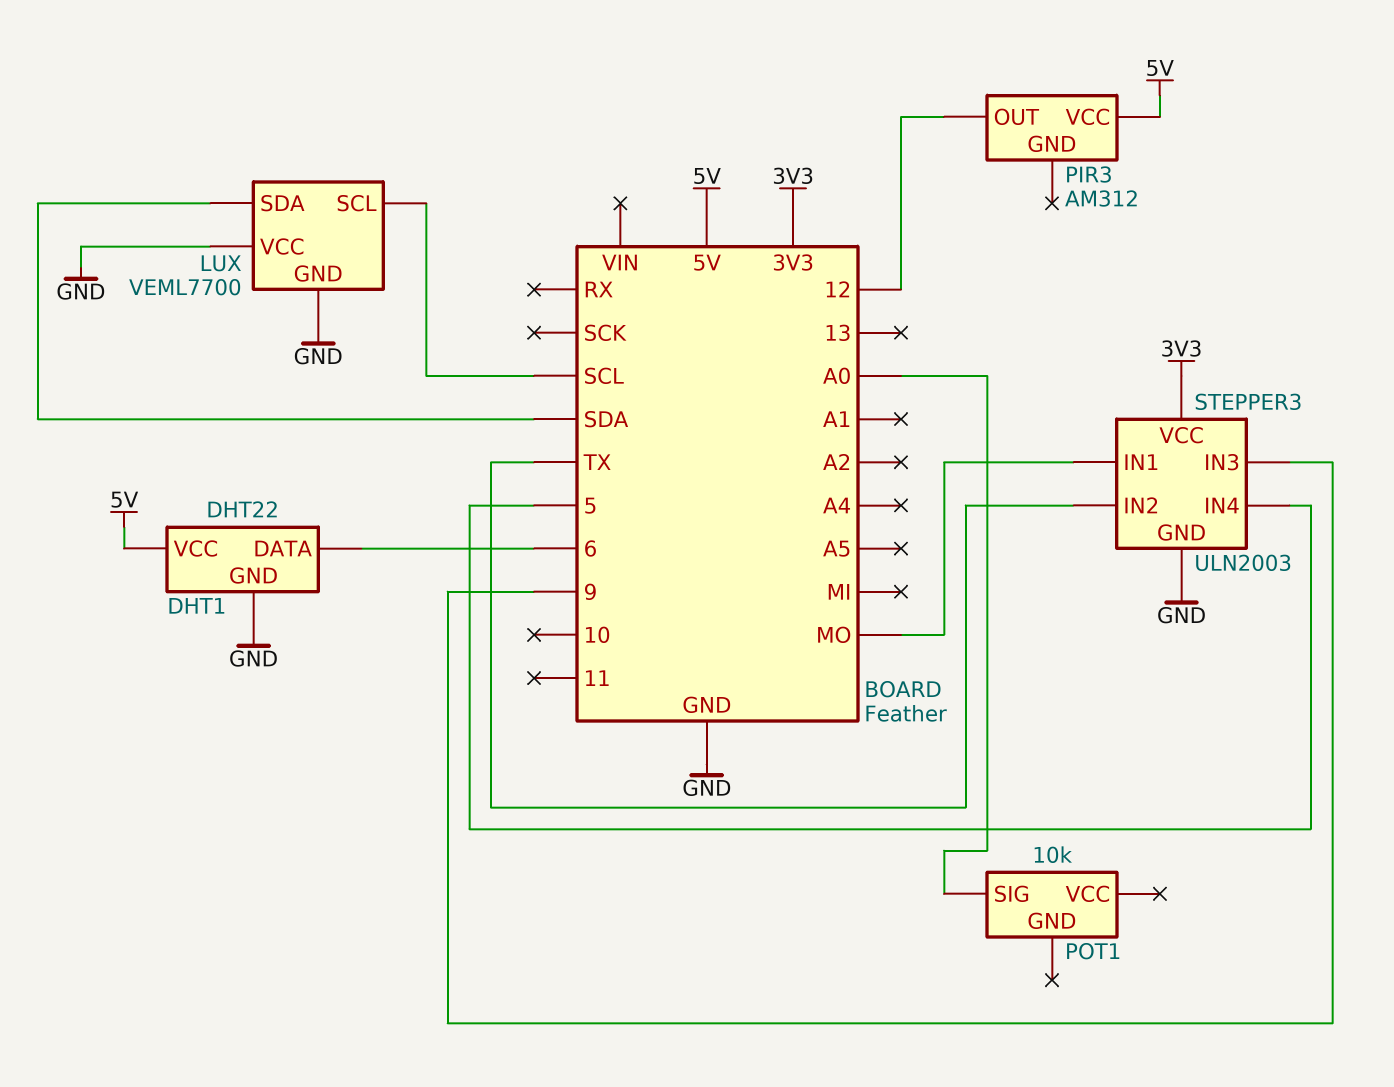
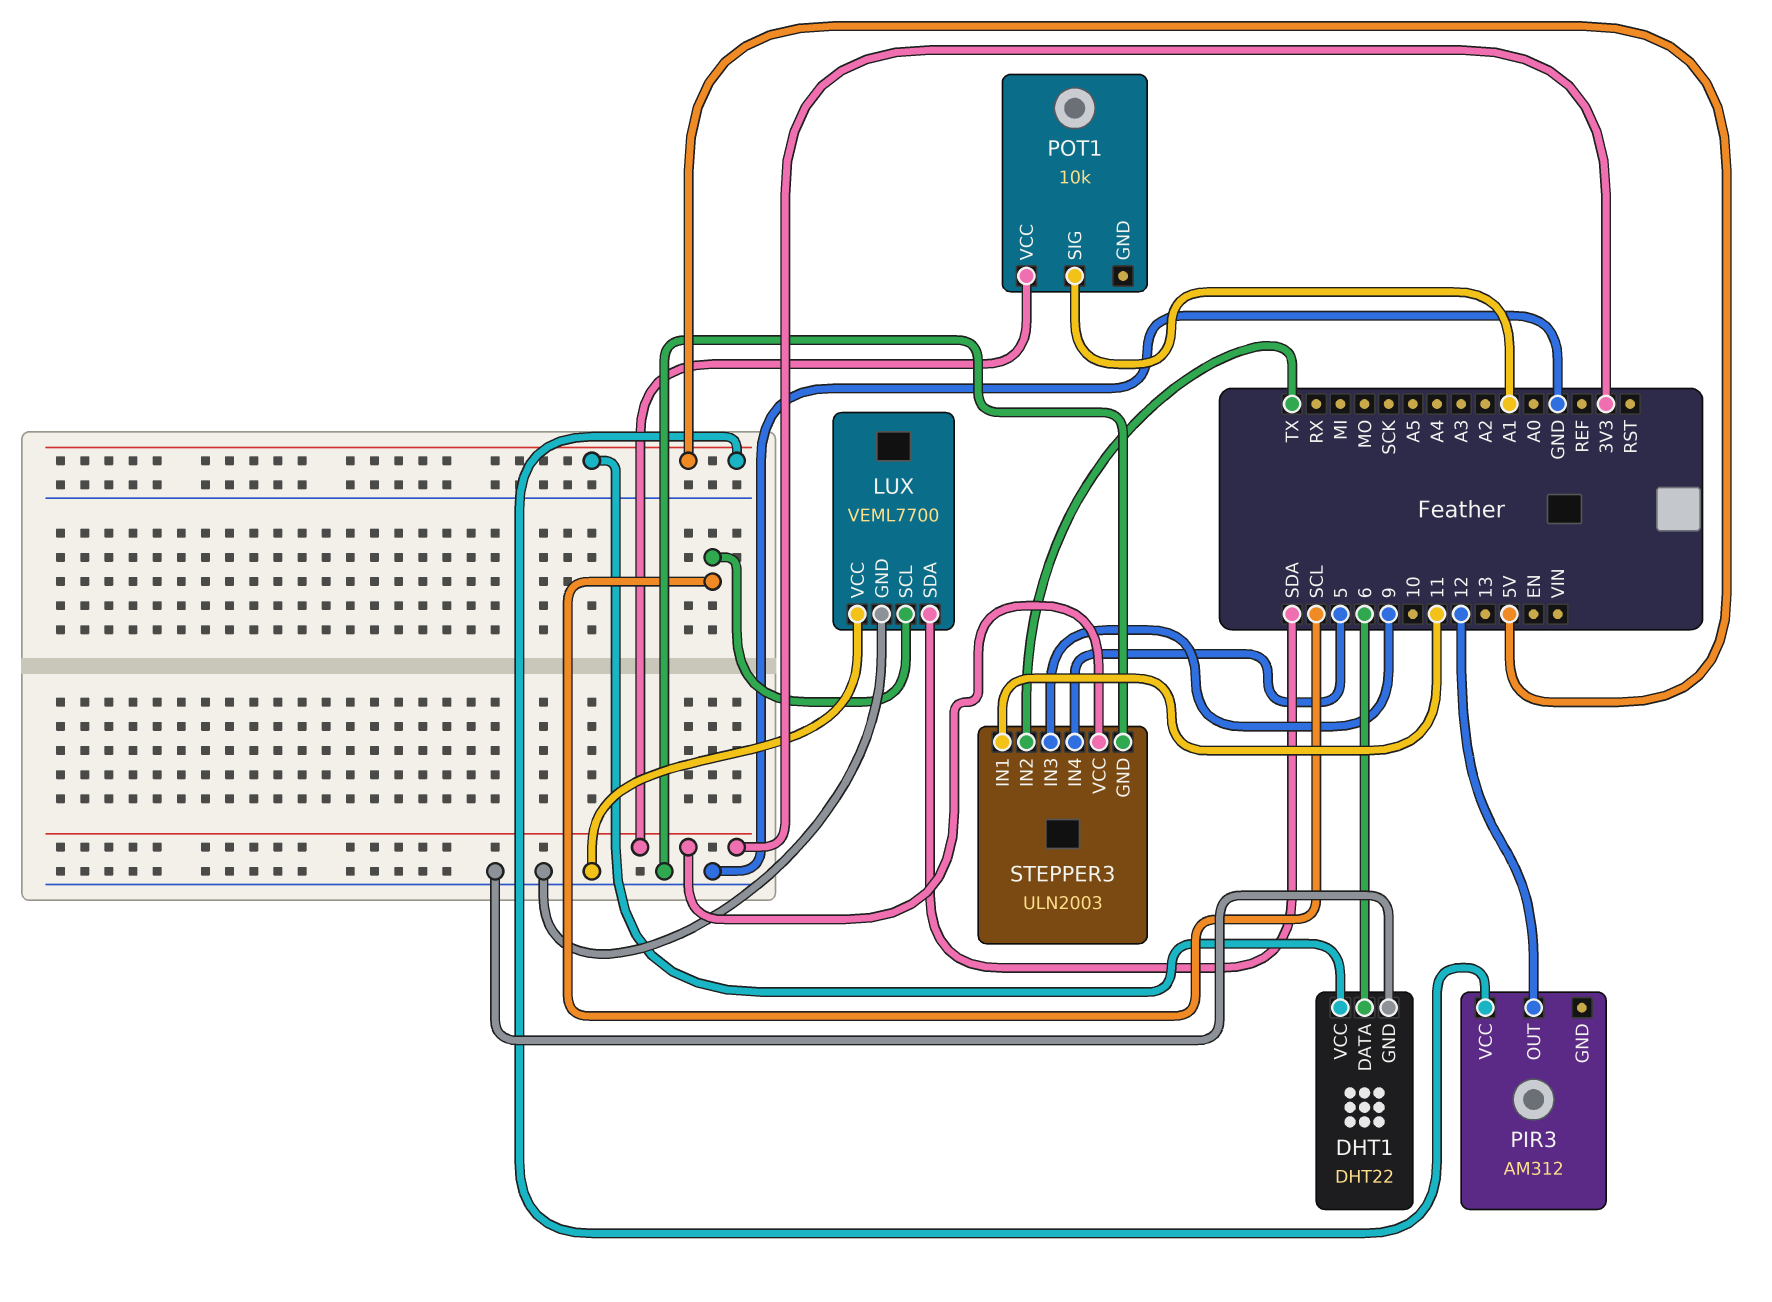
POT1 pin SIG: A0 -> A1
POT1 pin VCC: none -> 3V3
STEPPER3 pin IN1: MO -> 11

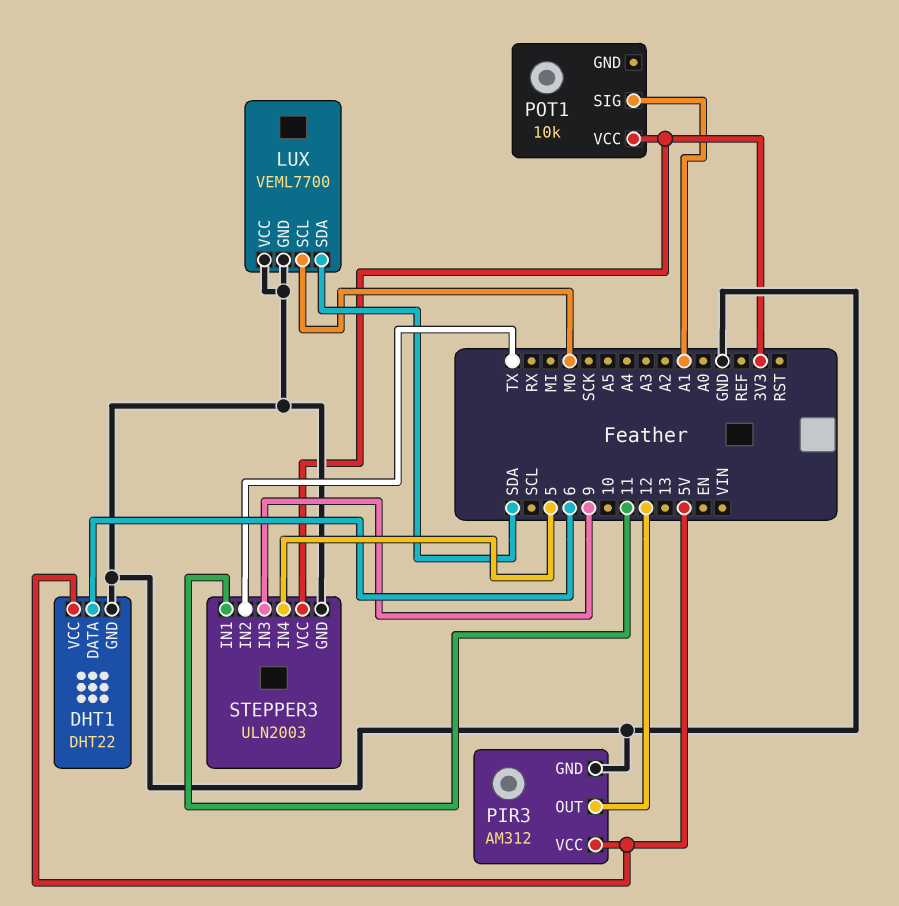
LUX pin SCL: SCL -> MO
PIR3 pin GND: none -> GND

